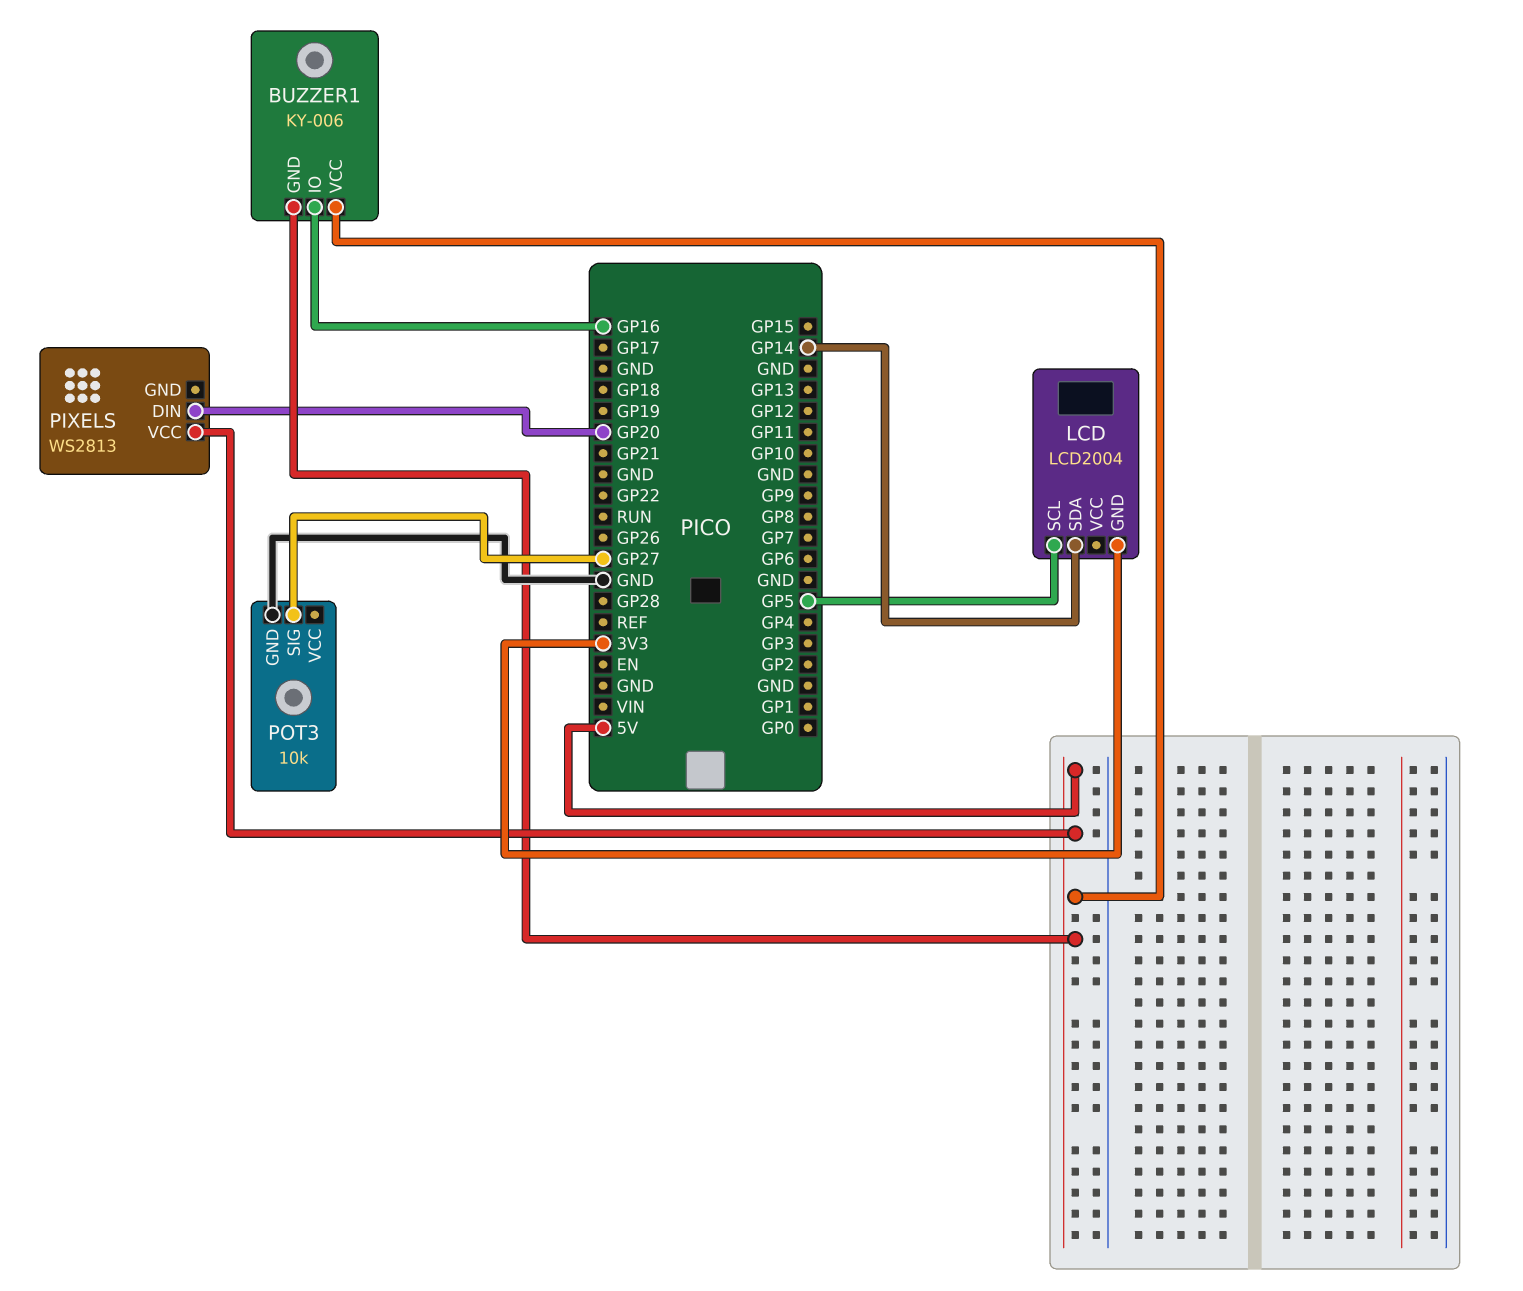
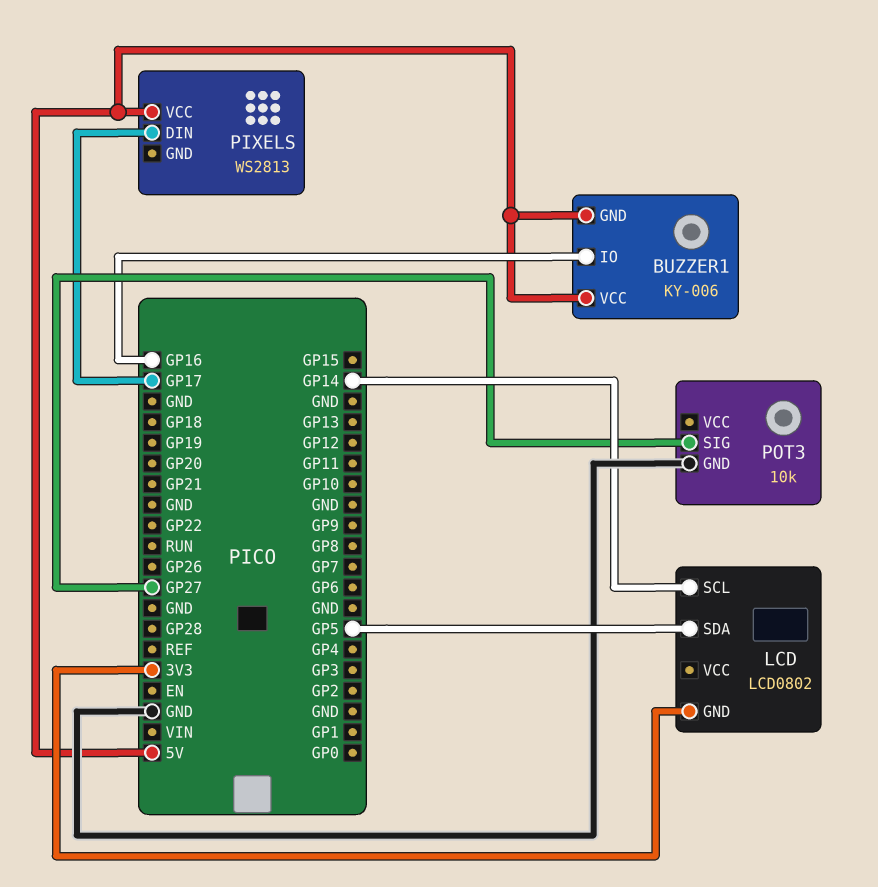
LCD: LCD2004 -> LCD0802
LCD pin SCL: GP5 -> GP14
LCD pin SDA: GP14 -> GP5
PIXELS pin DIN: GP20 -> GP17

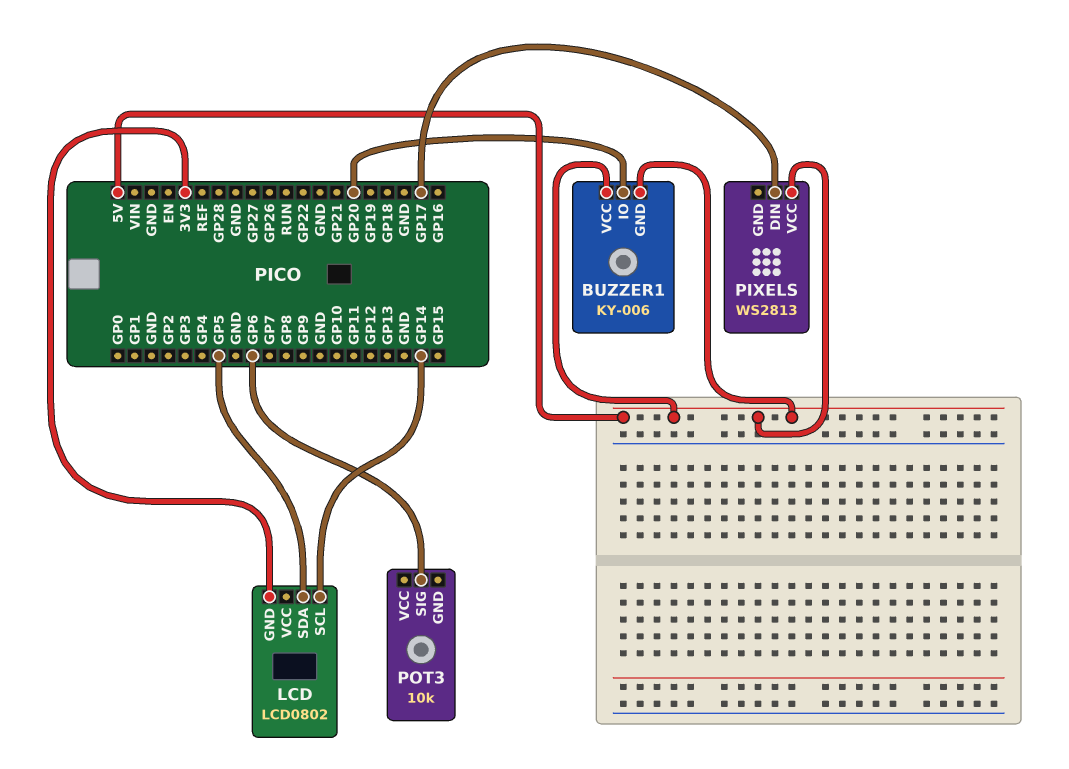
BUZZER1 pin IO: GP16 -> GP20
POT3 pin GND: GND -> none
POT3 pin SIG: GP27 -> GP6

